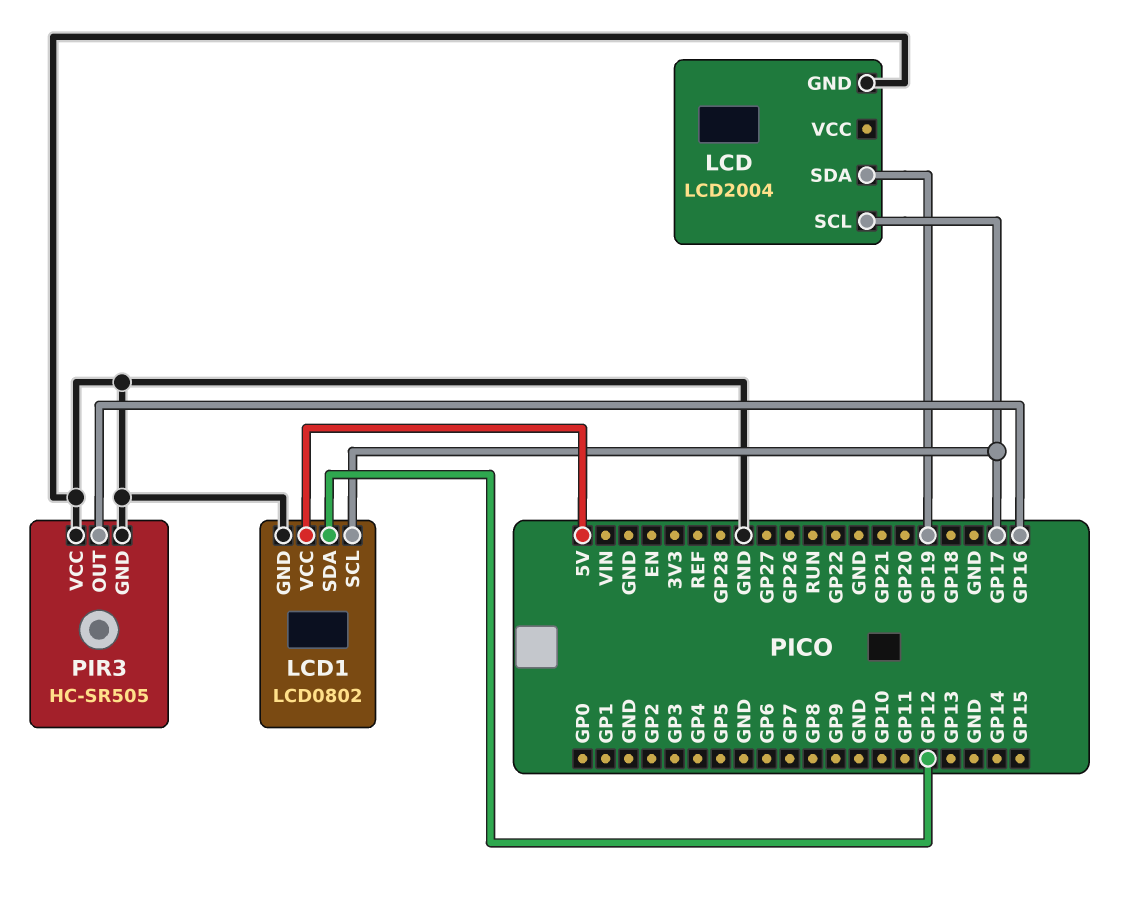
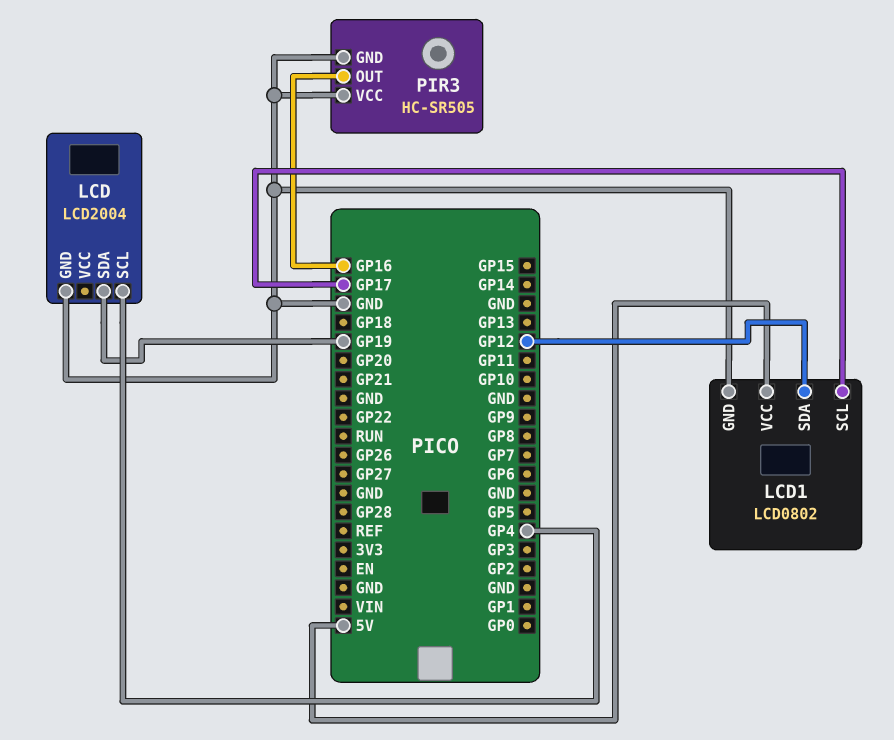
LCD pin SCL: GP17 -> GP4

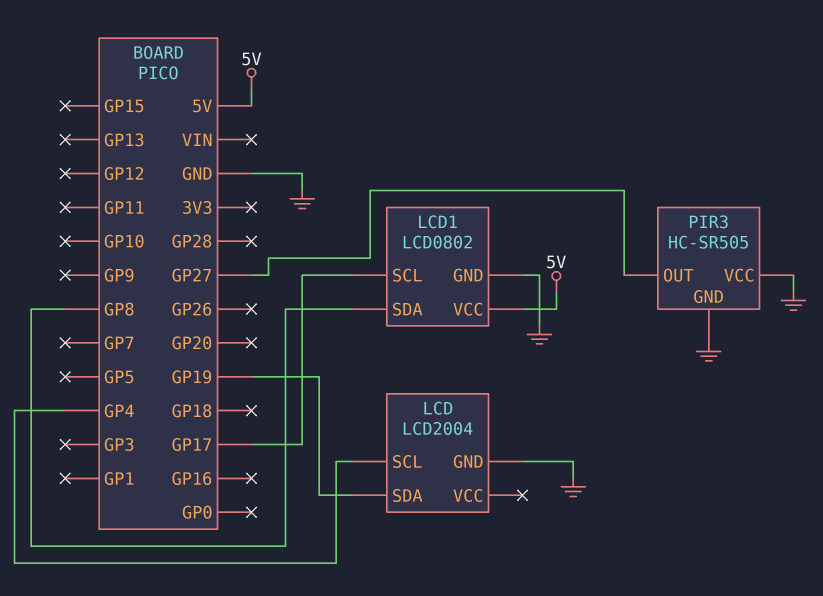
LCD1 pin SDA: GP12 -> GP8
PIR3 pin OUT: GP16 -> GP27

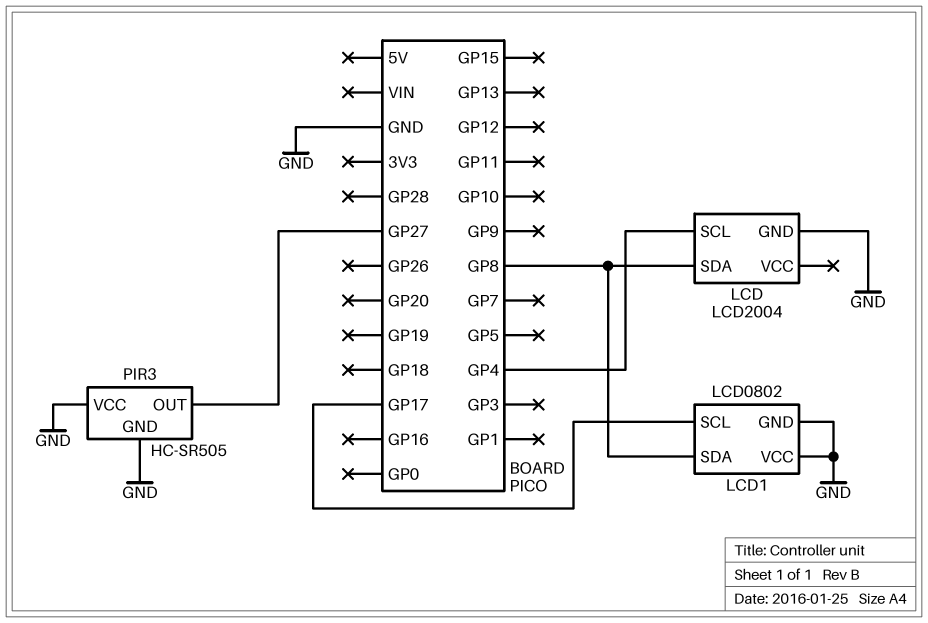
LCD pin SDA: GP19 -> GP8
LCD1 pin VCC: 5V -> GND

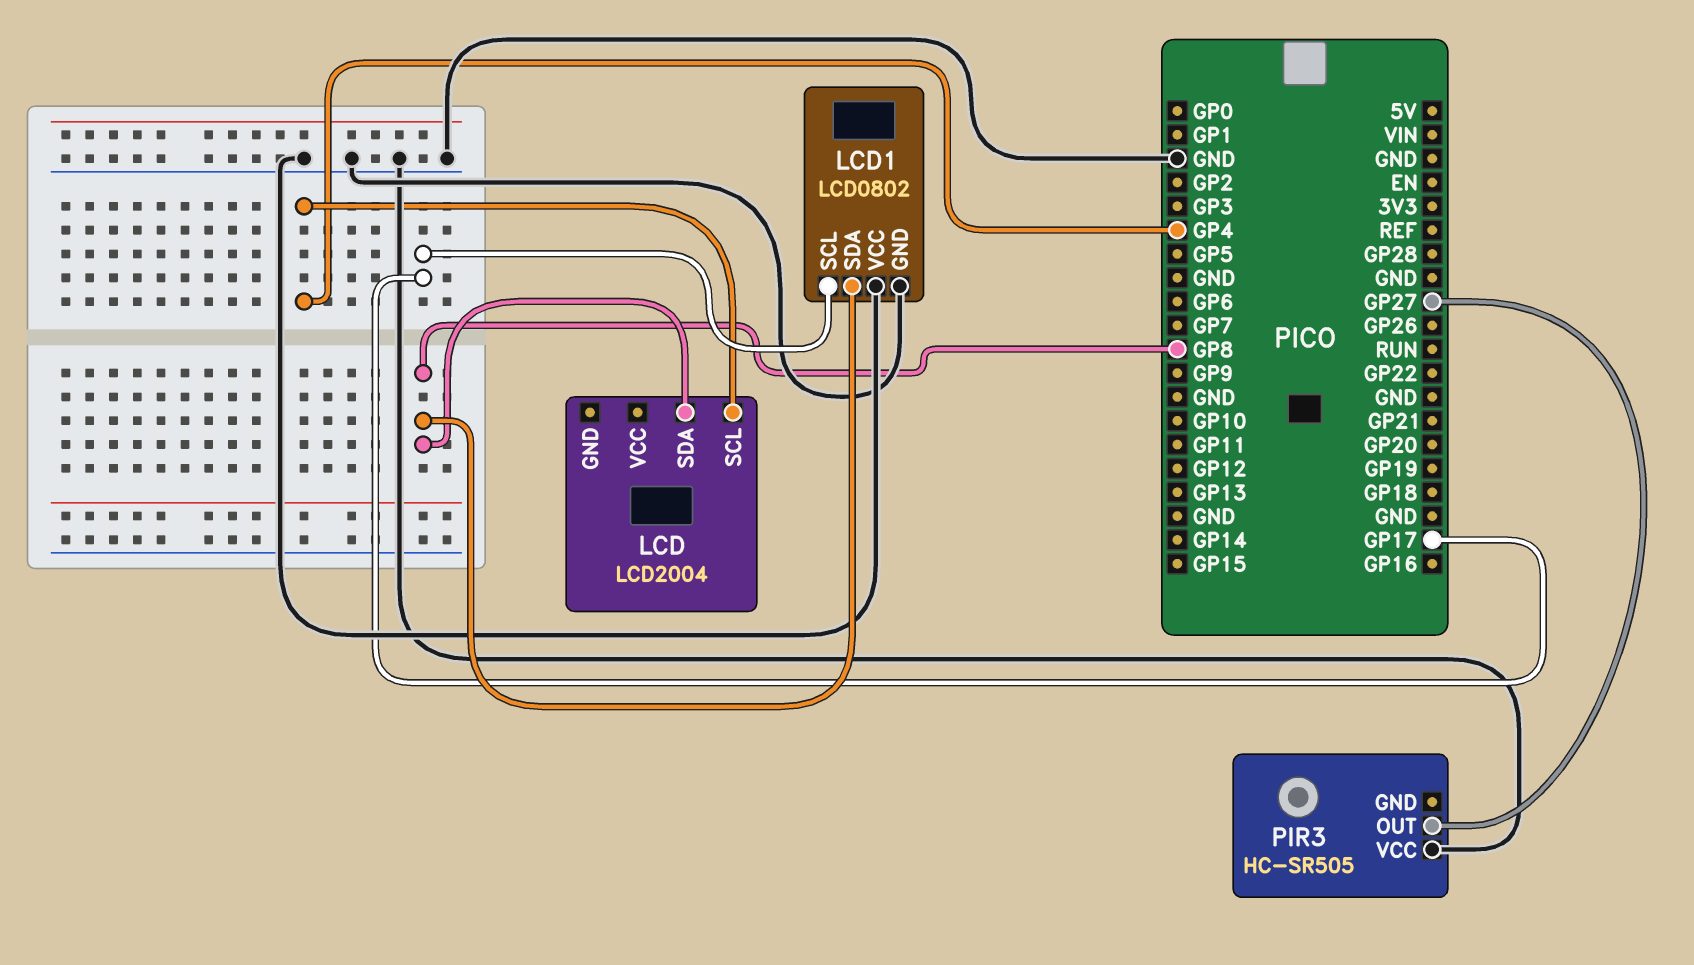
LCD pin GND: GND -> none
PIR3 pin GND: GND -> none

